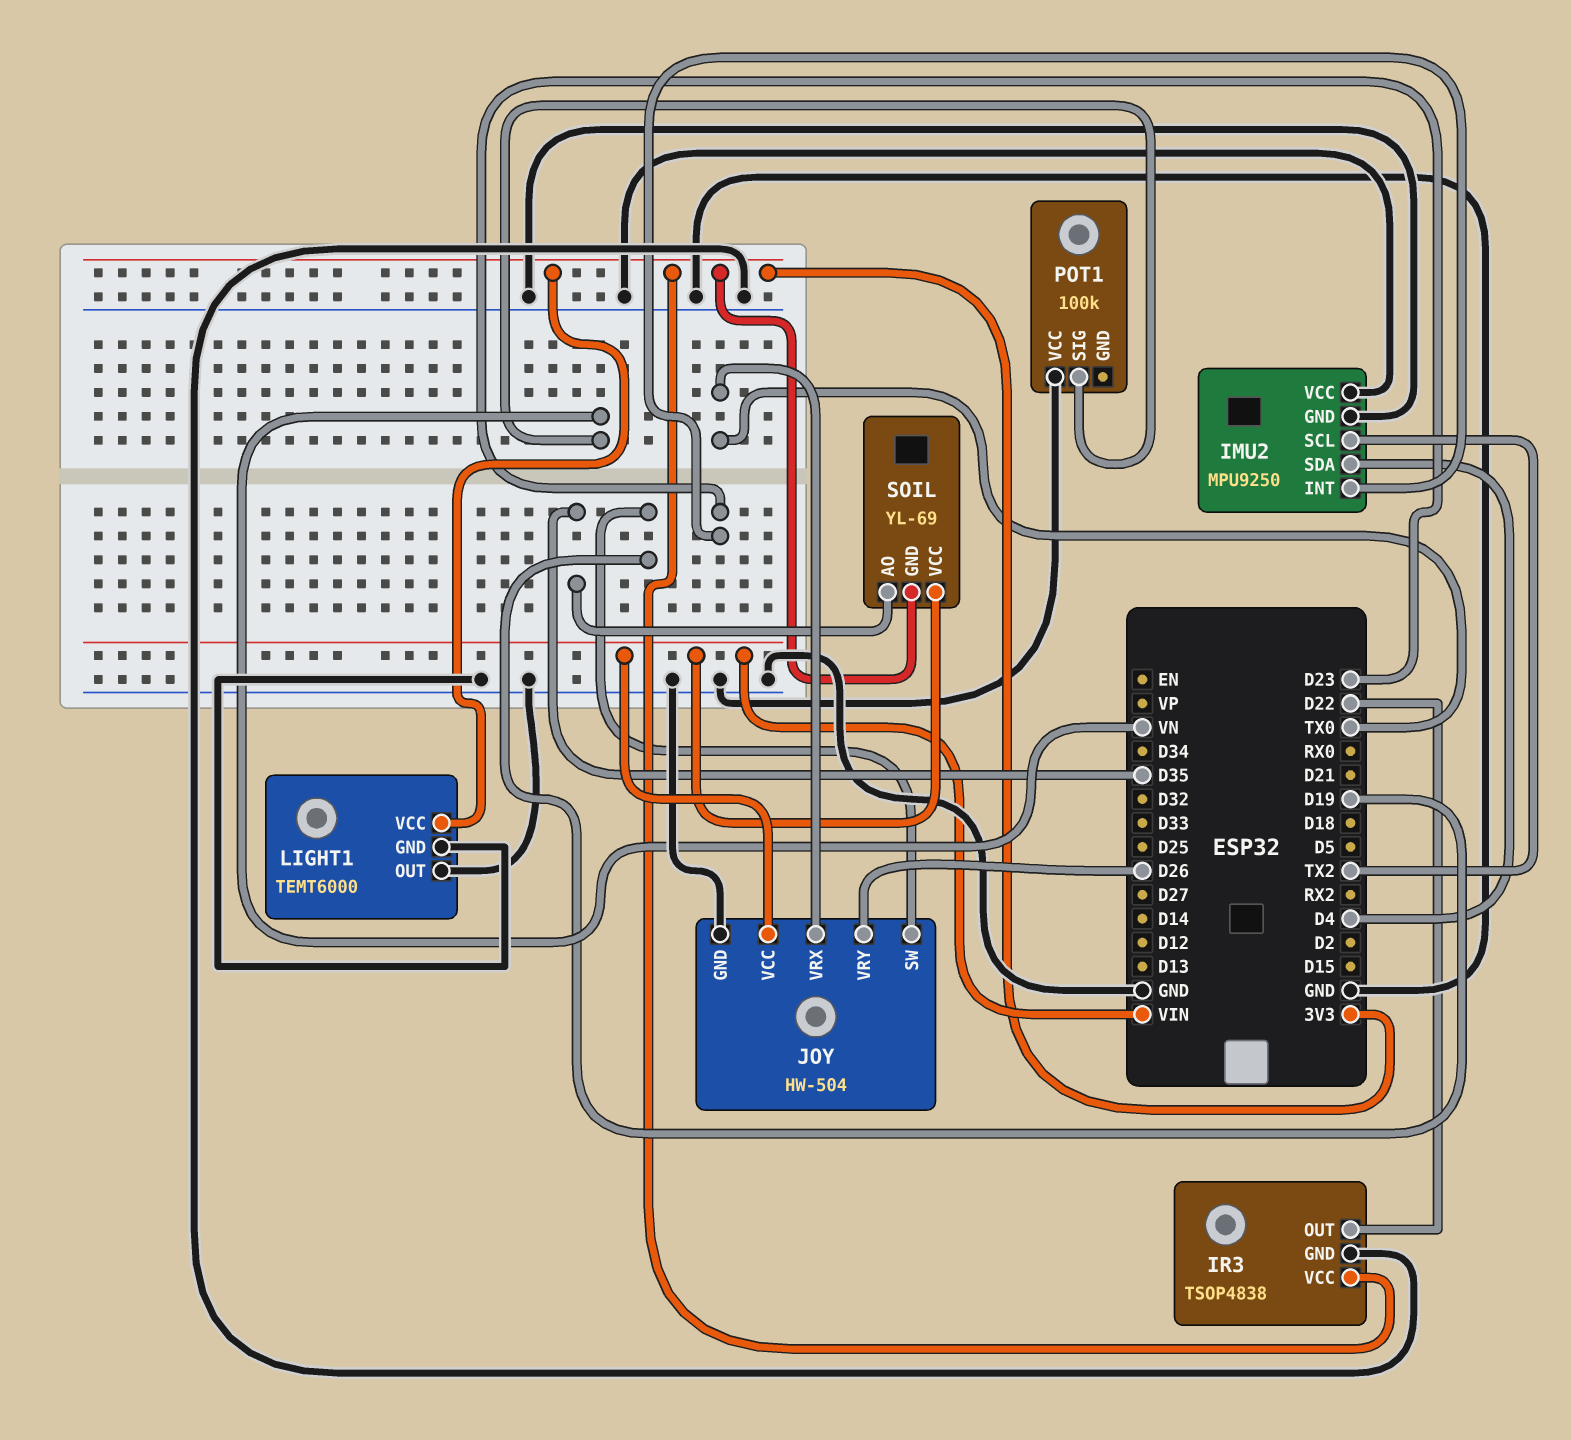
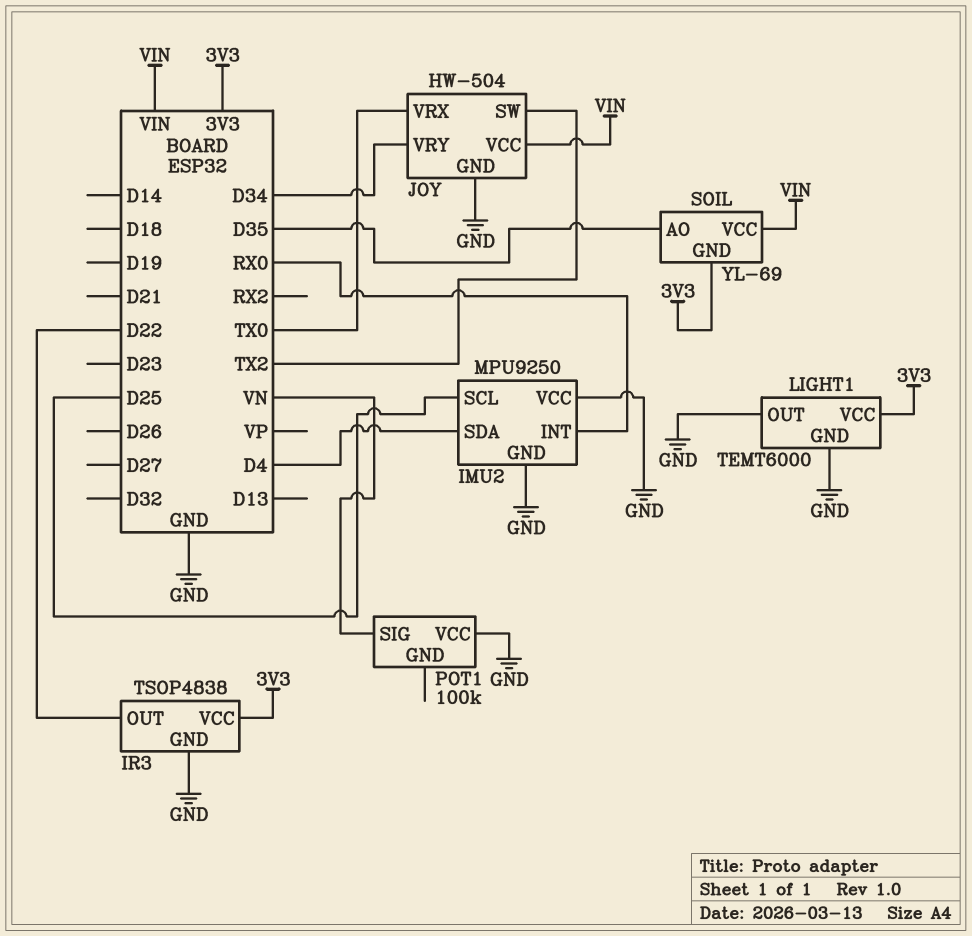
IMU2 pin INT: D23 -> RX0
IMU2 pin SCL: TX2 -> D25
JOY pin SW: D19 -> TX2
JOY pin VRY: D26 -> D34

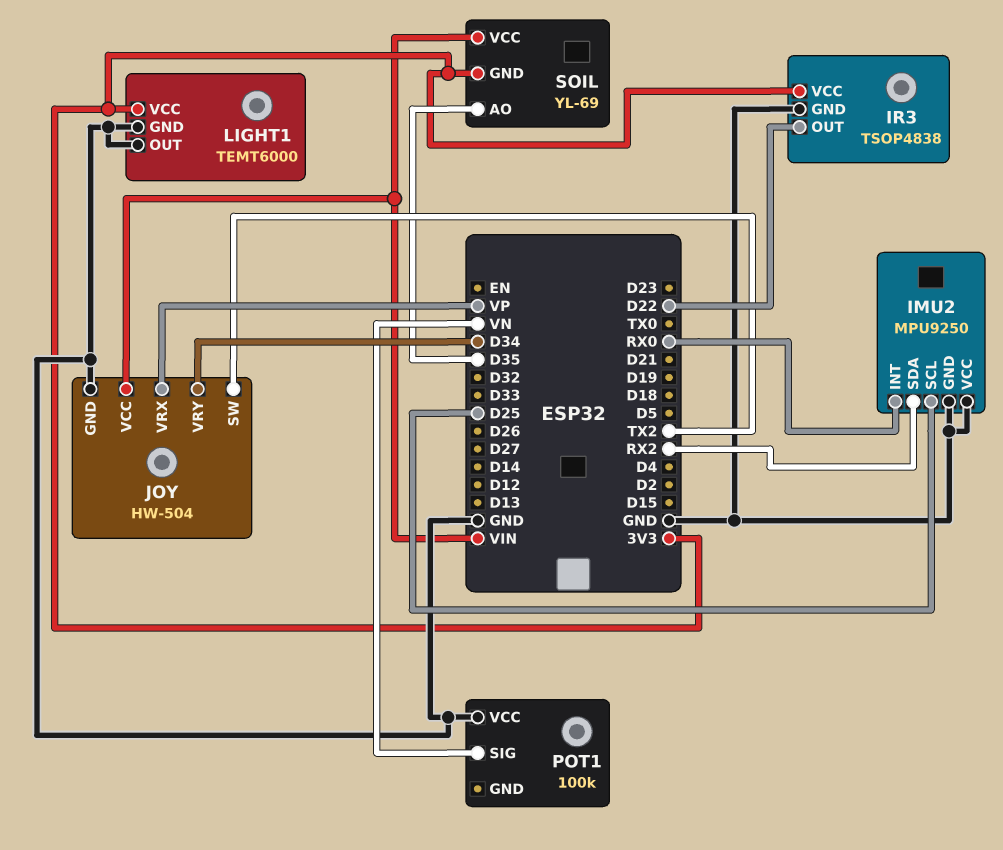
IMU2 pin SDA: D4 -> RX2
JOY pin VRX: TX0 -> VP

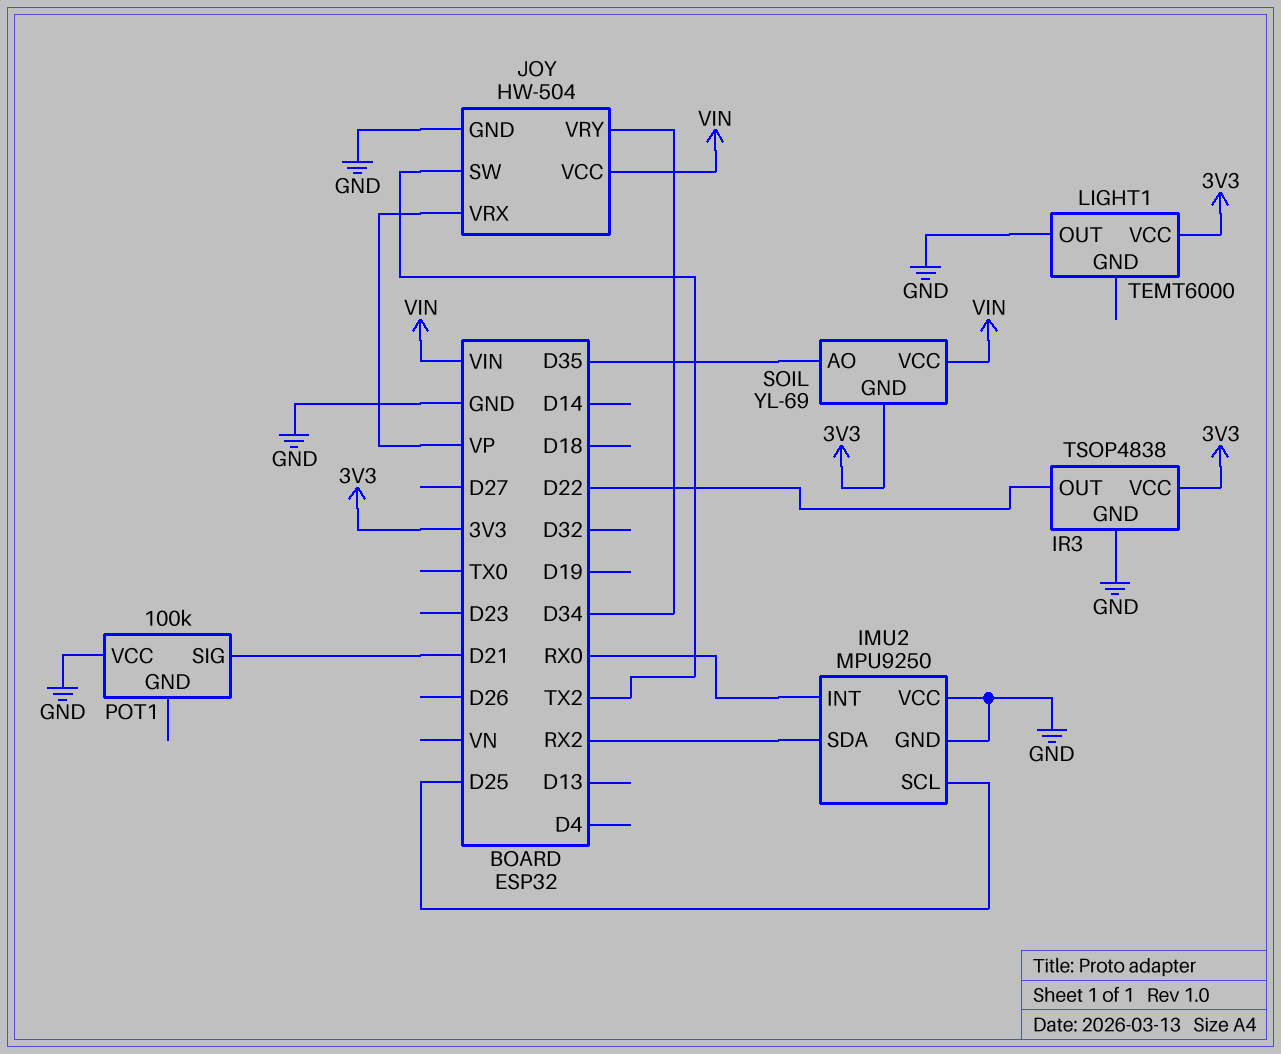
LIGHT1 pin GND: GND -> none
POT1 pin SIG: VN -> D21

